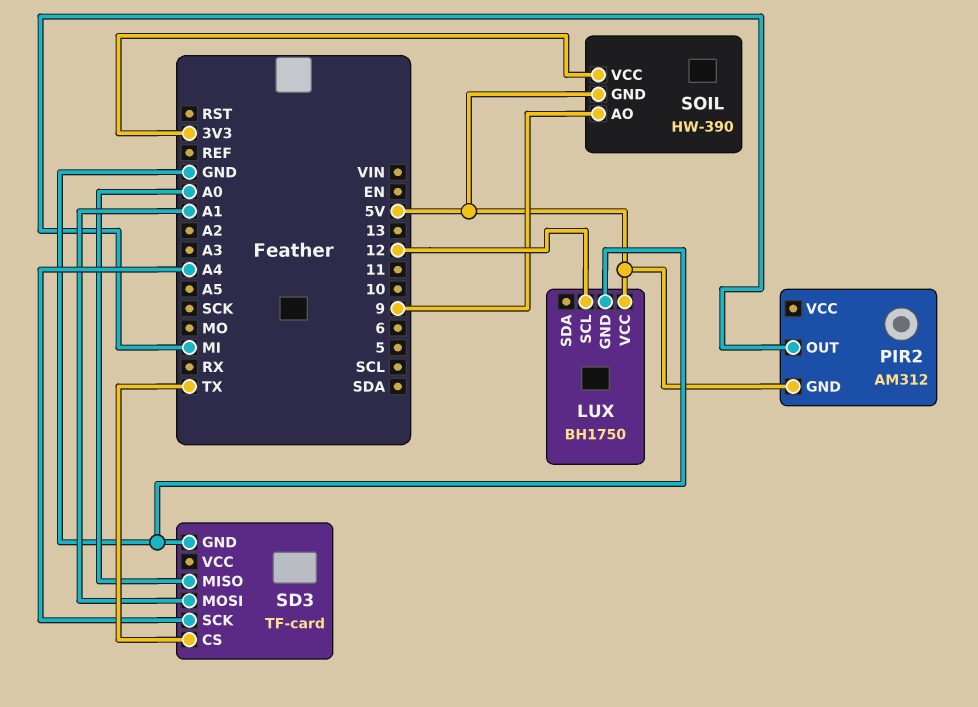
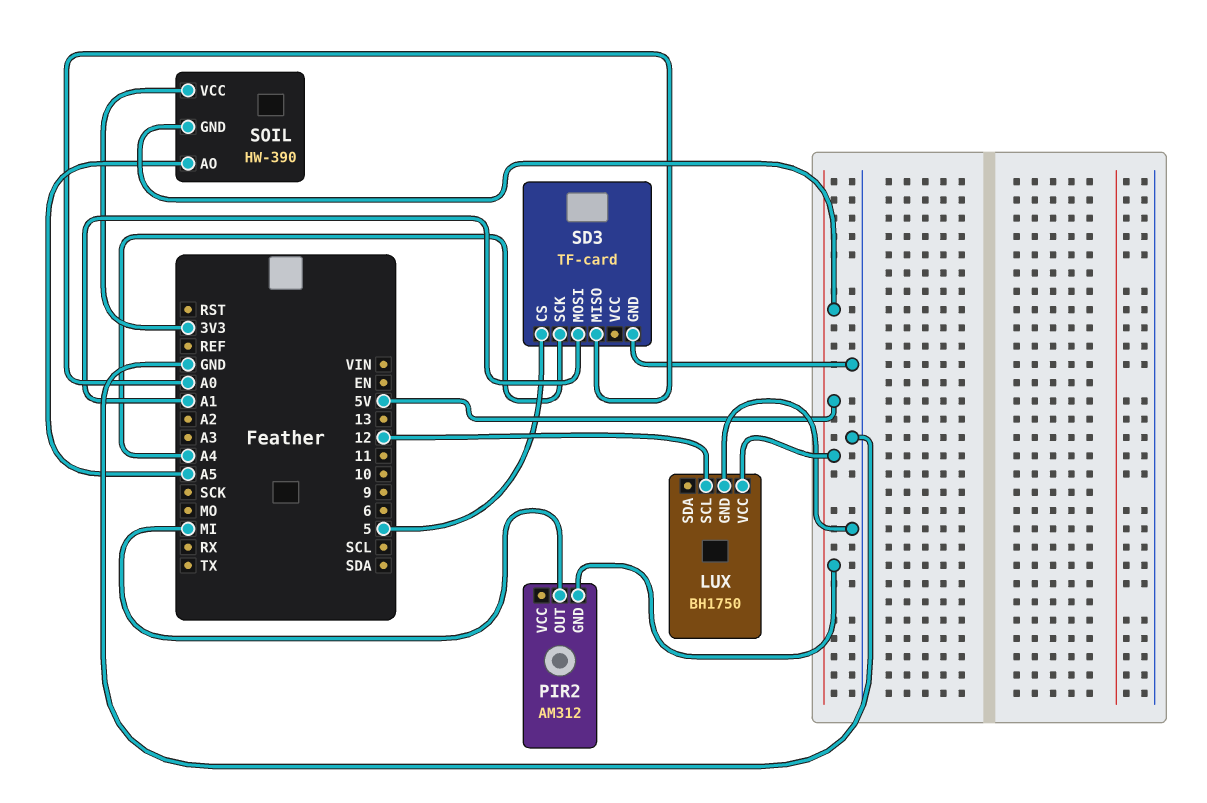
SD3 pin CS: TX -> 5
SOIL pin AO: 9 -> A5

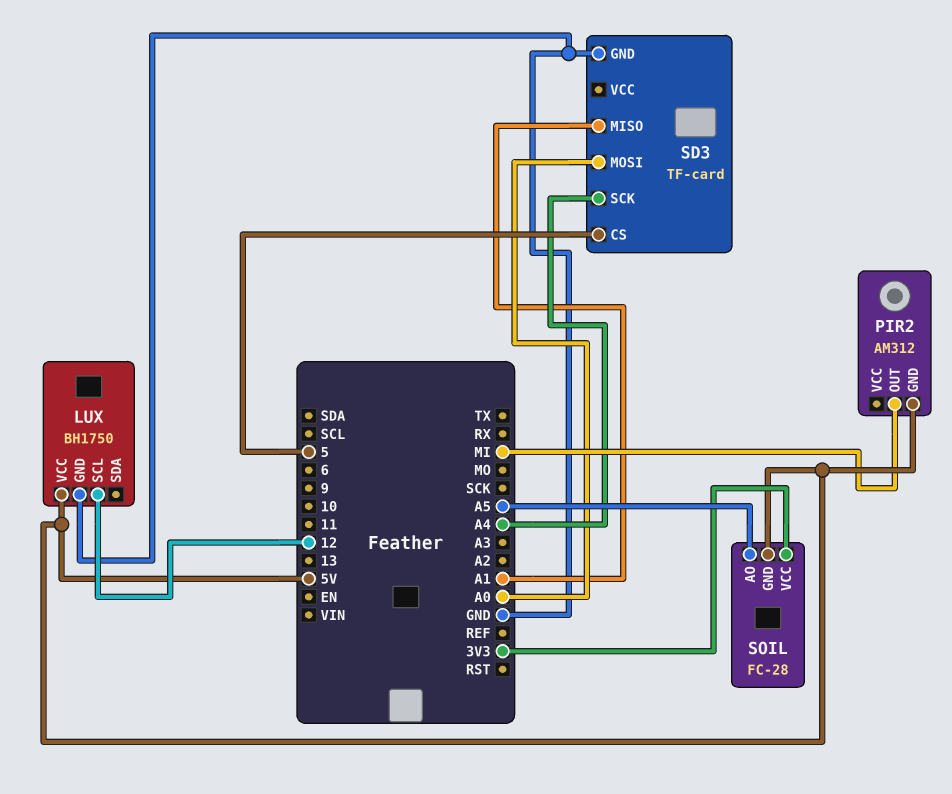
SD3 pin MISO: A0 -> A1
SD3 pin MOSI: A1 -> A0
SOIL: HW-390 -> FC-28

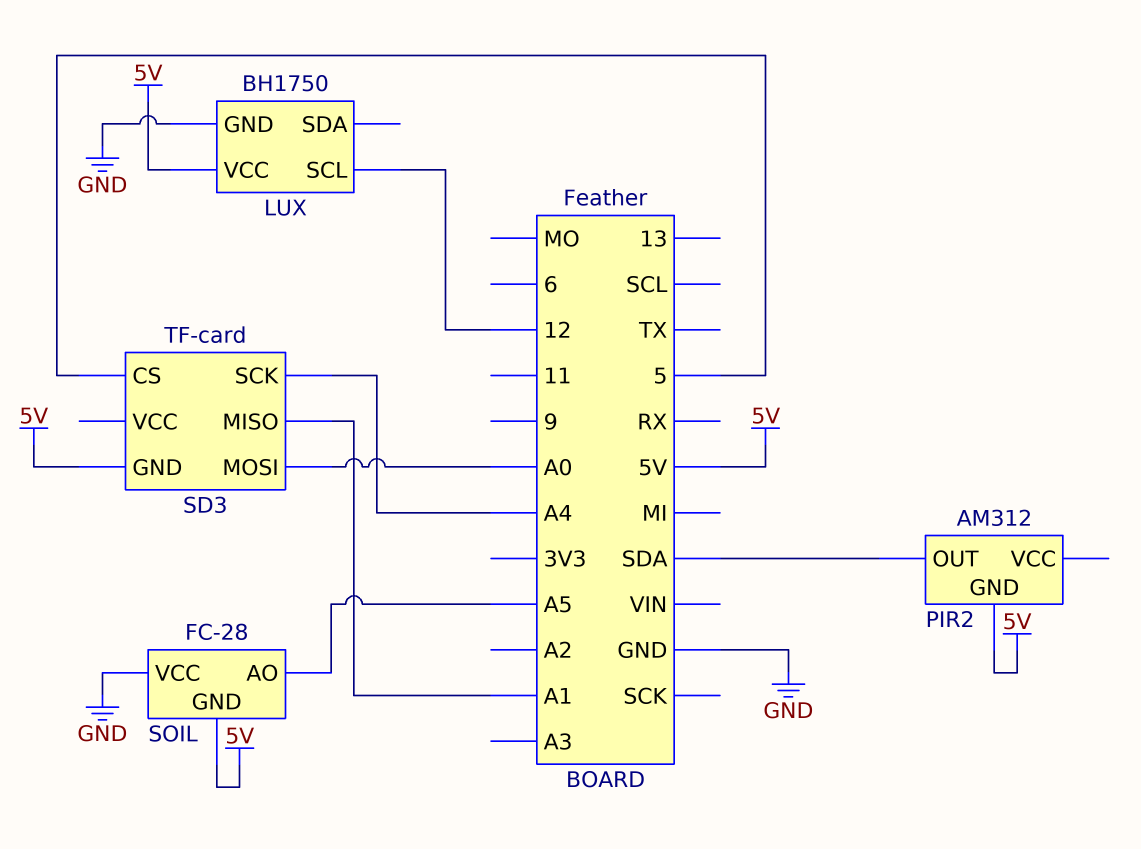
PIR2 pin OUT: MI -> SDA
SD3 pin GND: GND -> 5V
SOIL pin VCC: 3V3 -> GND

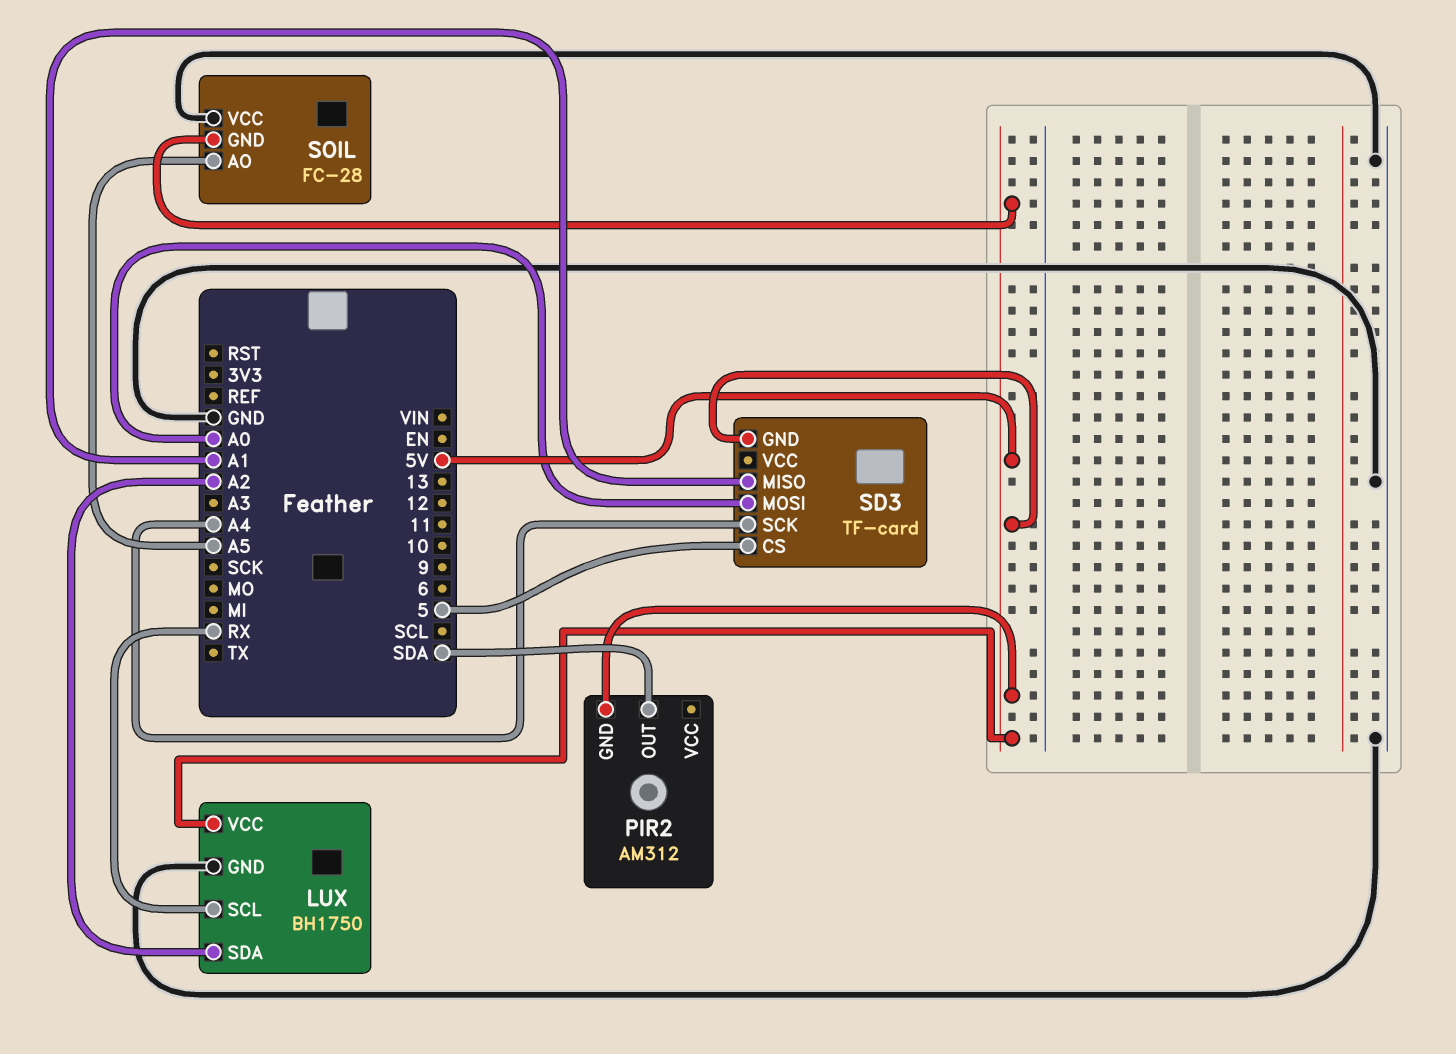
LUX pin SCL: 12 -> RX
LUX pin SDA: none -> A2

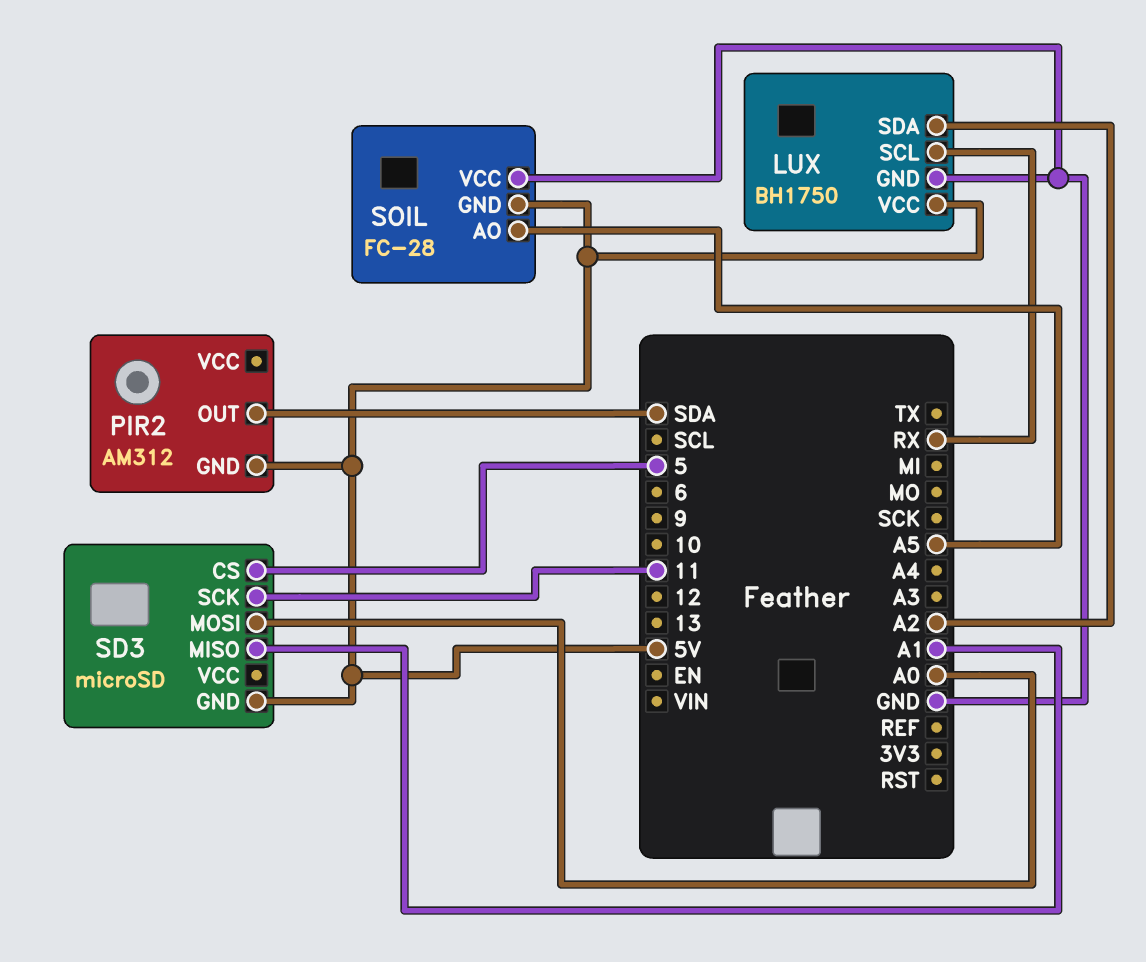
SD3: TF-card -> microSD
SD3 pin SCK: A4 -> 11

